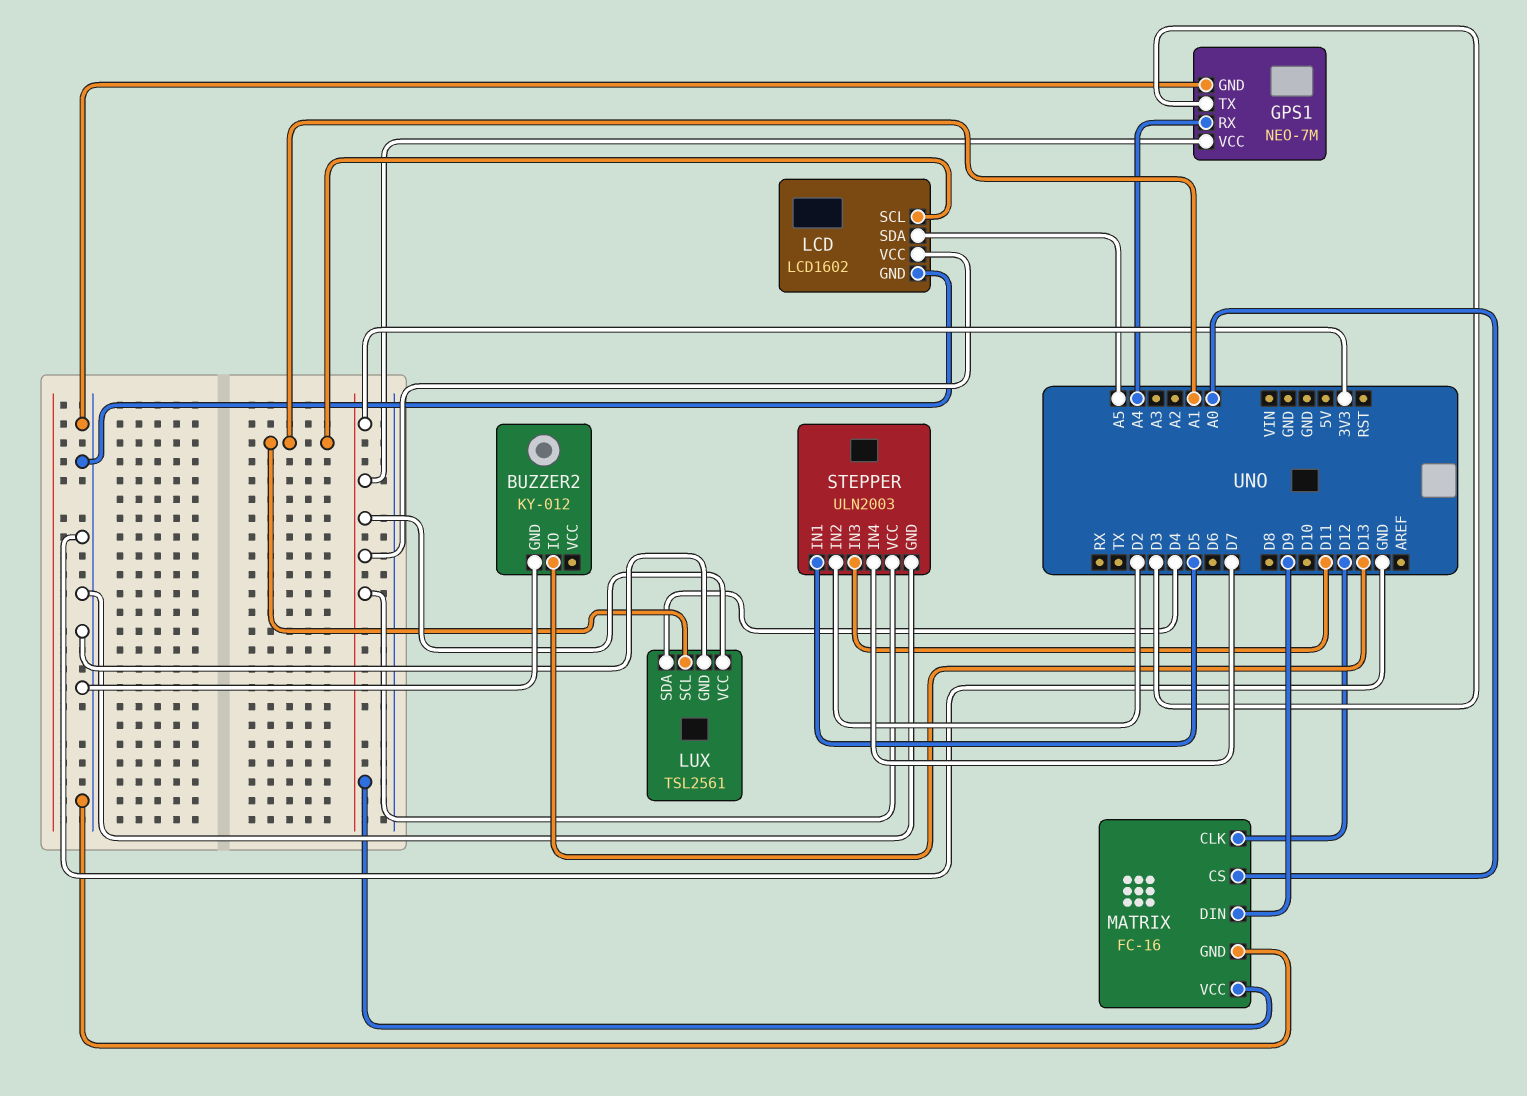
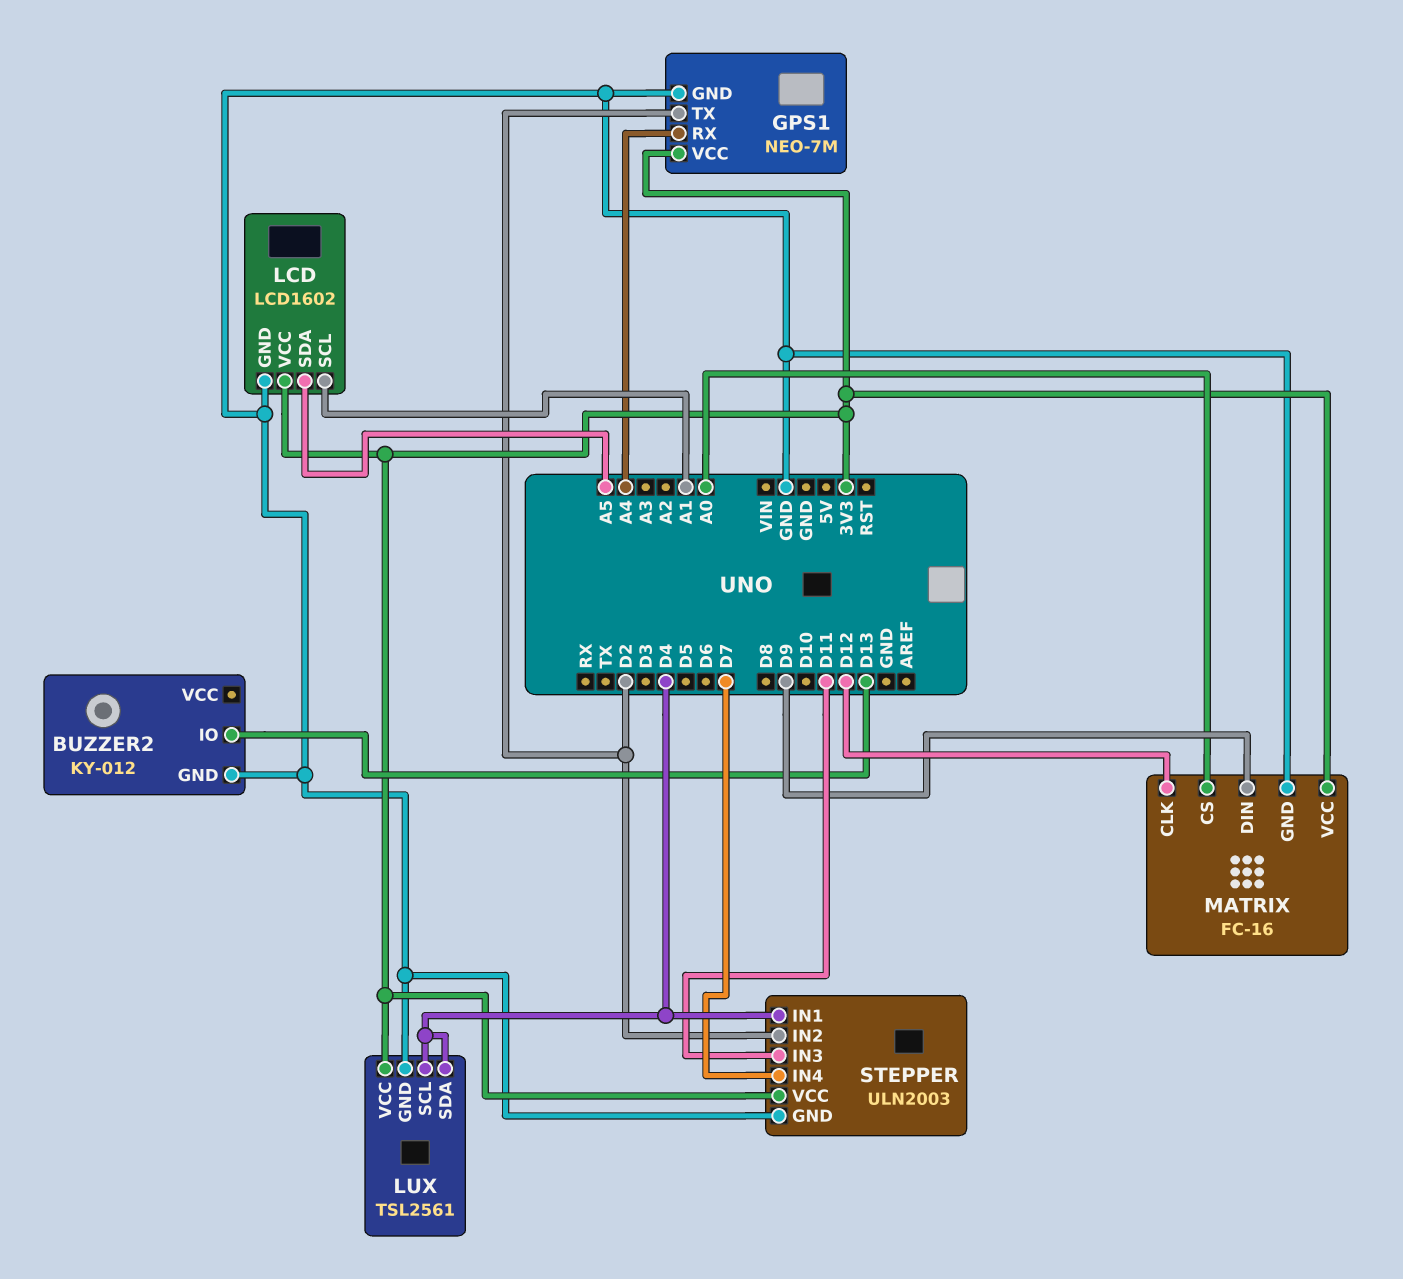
GPS1 pin TX: D3 -> D2
LUX pin SCL: A1 -> D4
STEPPER pin IN1: D5 -> D4

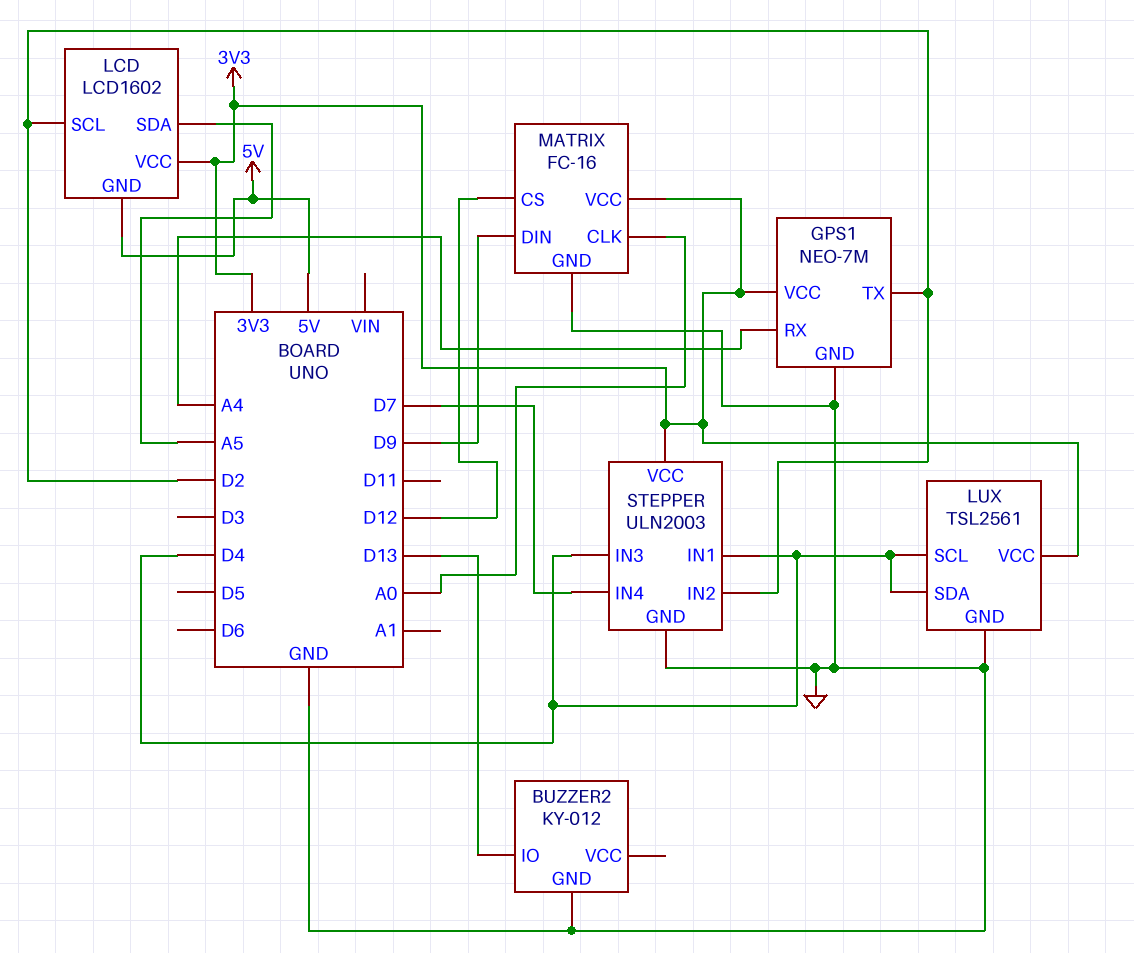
LCD pin GND: GND -> 5V
LCD pin SCL: A1 -> D2
MATRIX pin CLK: D12 -> A0
MATRIX pin CS: A0 -> D12
STEPPER pin IN3: D11 -> D4

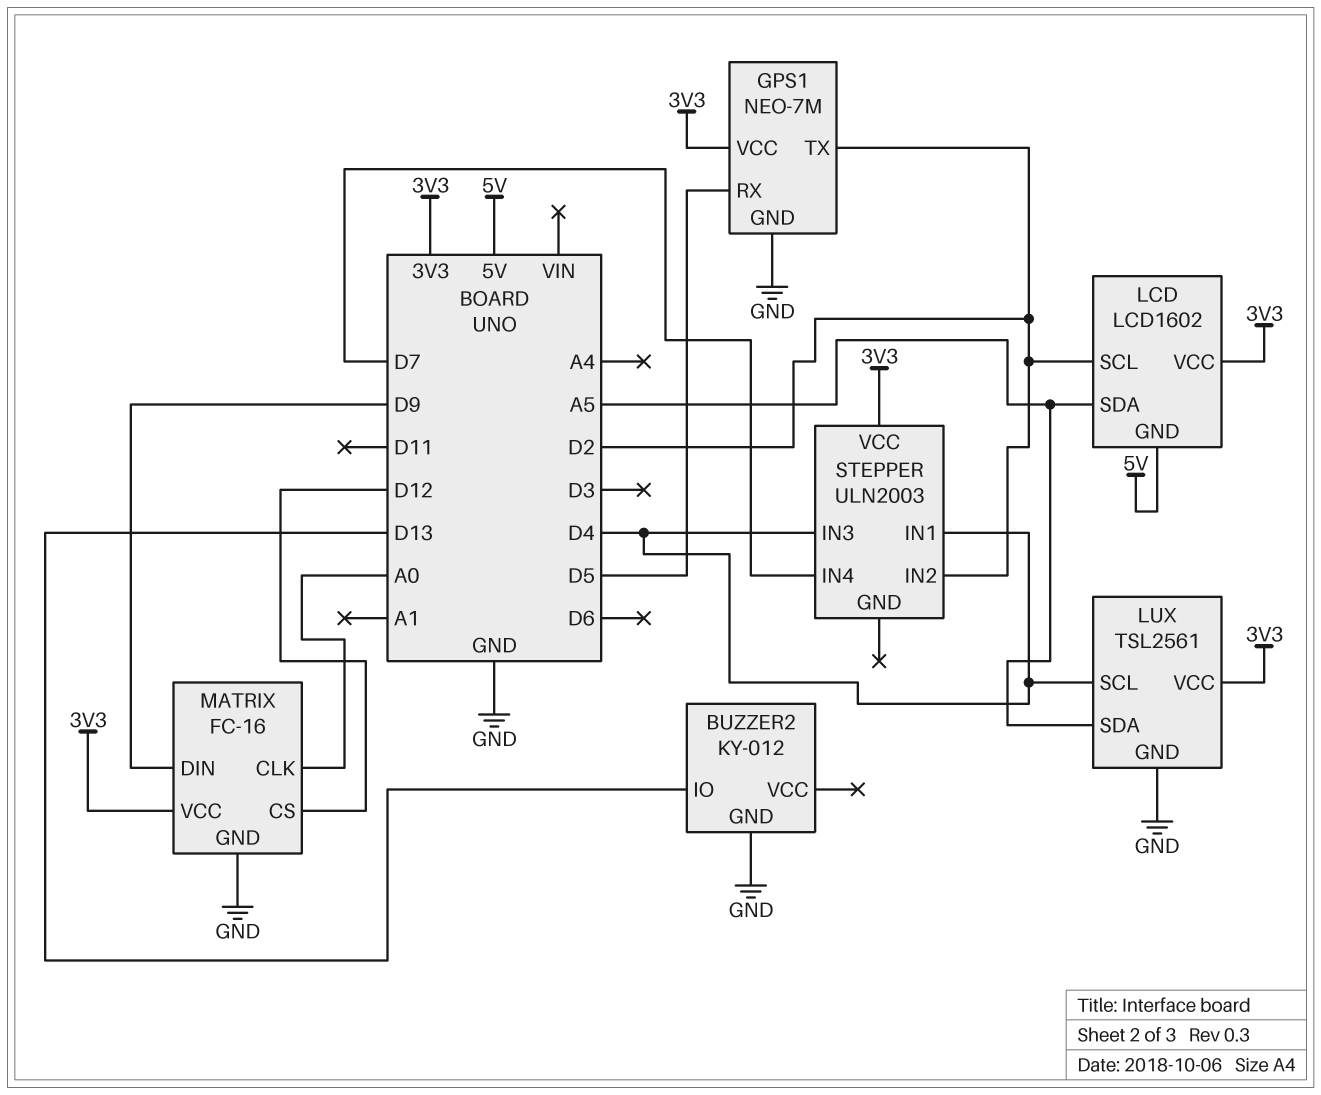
GPS1 pin RX: A4 -> D5
LUX pin SDA: D4 -> A5
STEPPER pin GND: GND -> none

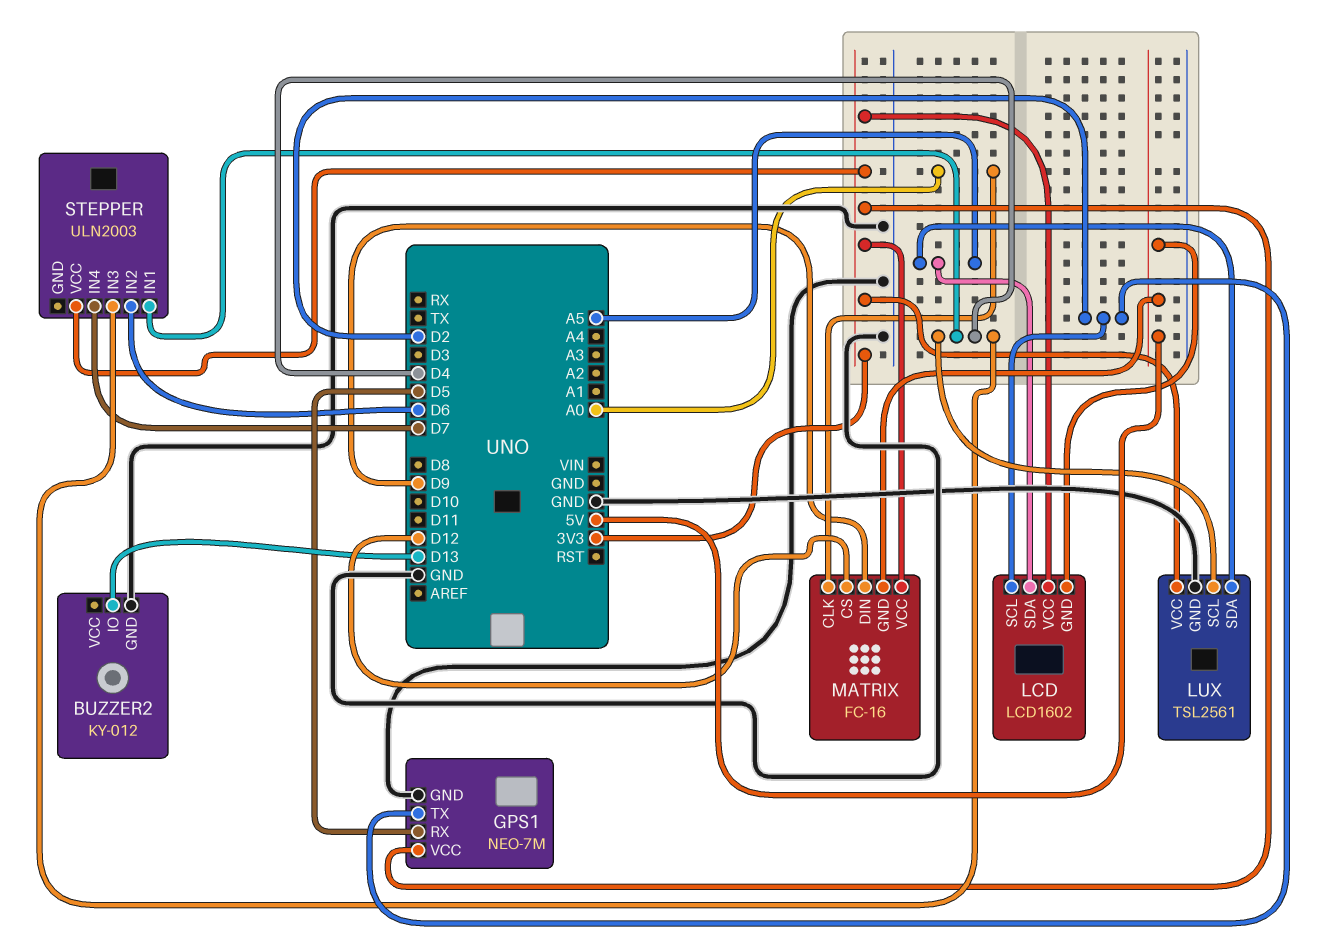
MATRIX pin GND: GND -> 5V
STEPPER pin IN2: D2 -> D6

